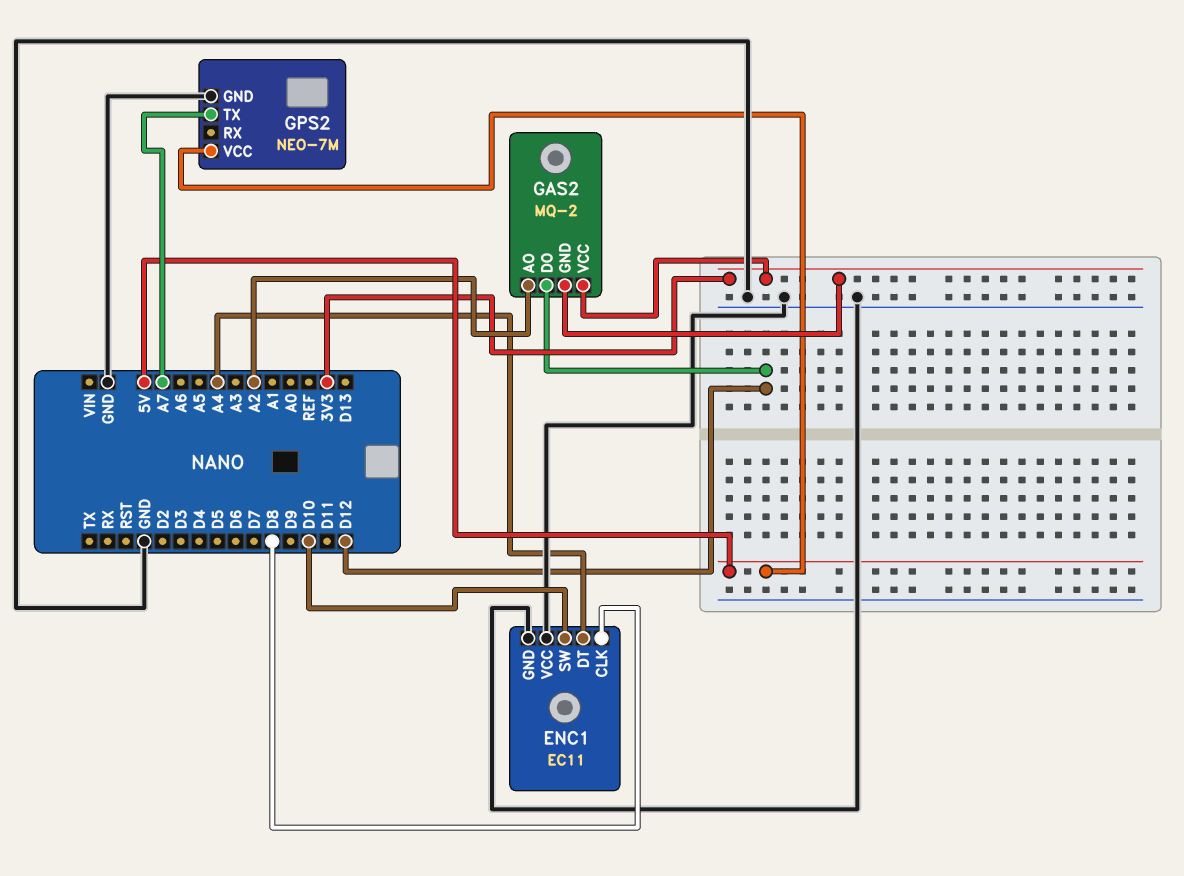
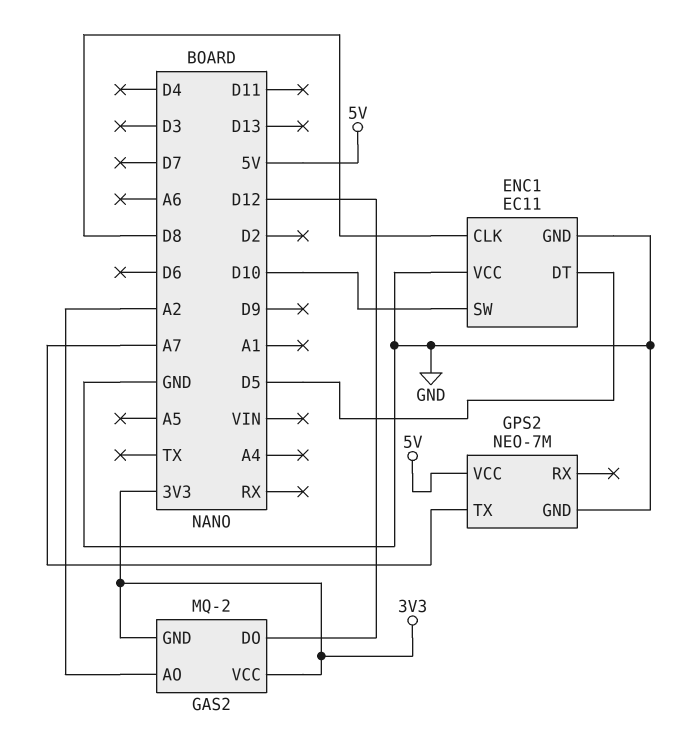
ENC1 pin DT: A4 -> D5

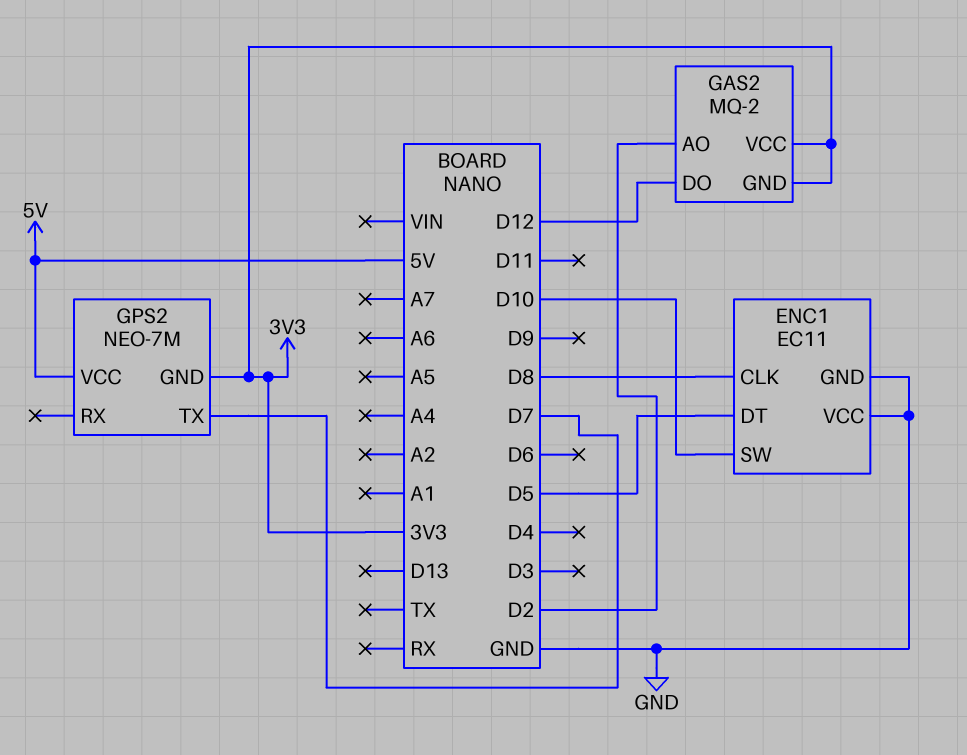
GAS2 pin AO: A2 -> D2
GPS2 pin GND: GND -> 3V3
GPS2 pin TX: A7 -> D7

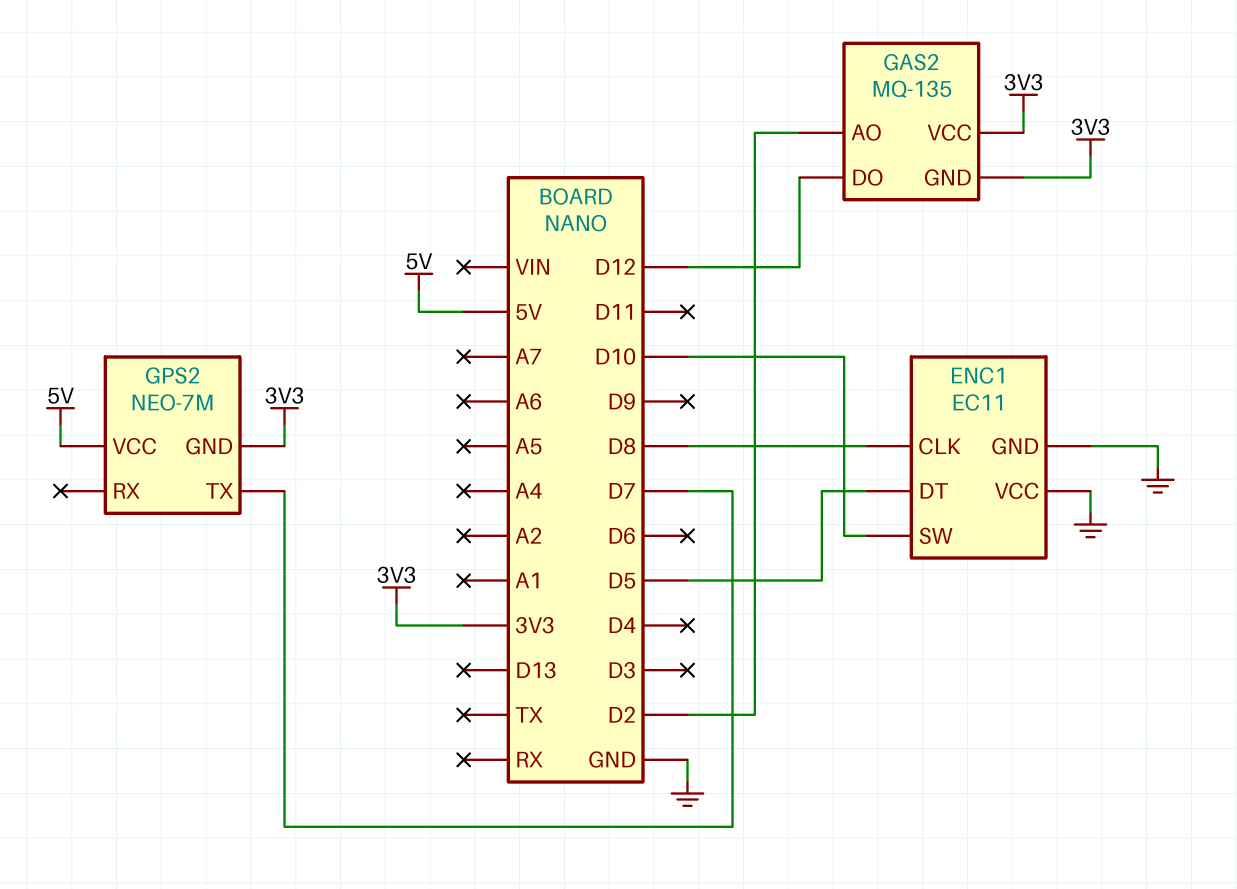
GAS2: MQ-2 -> MQ-135

